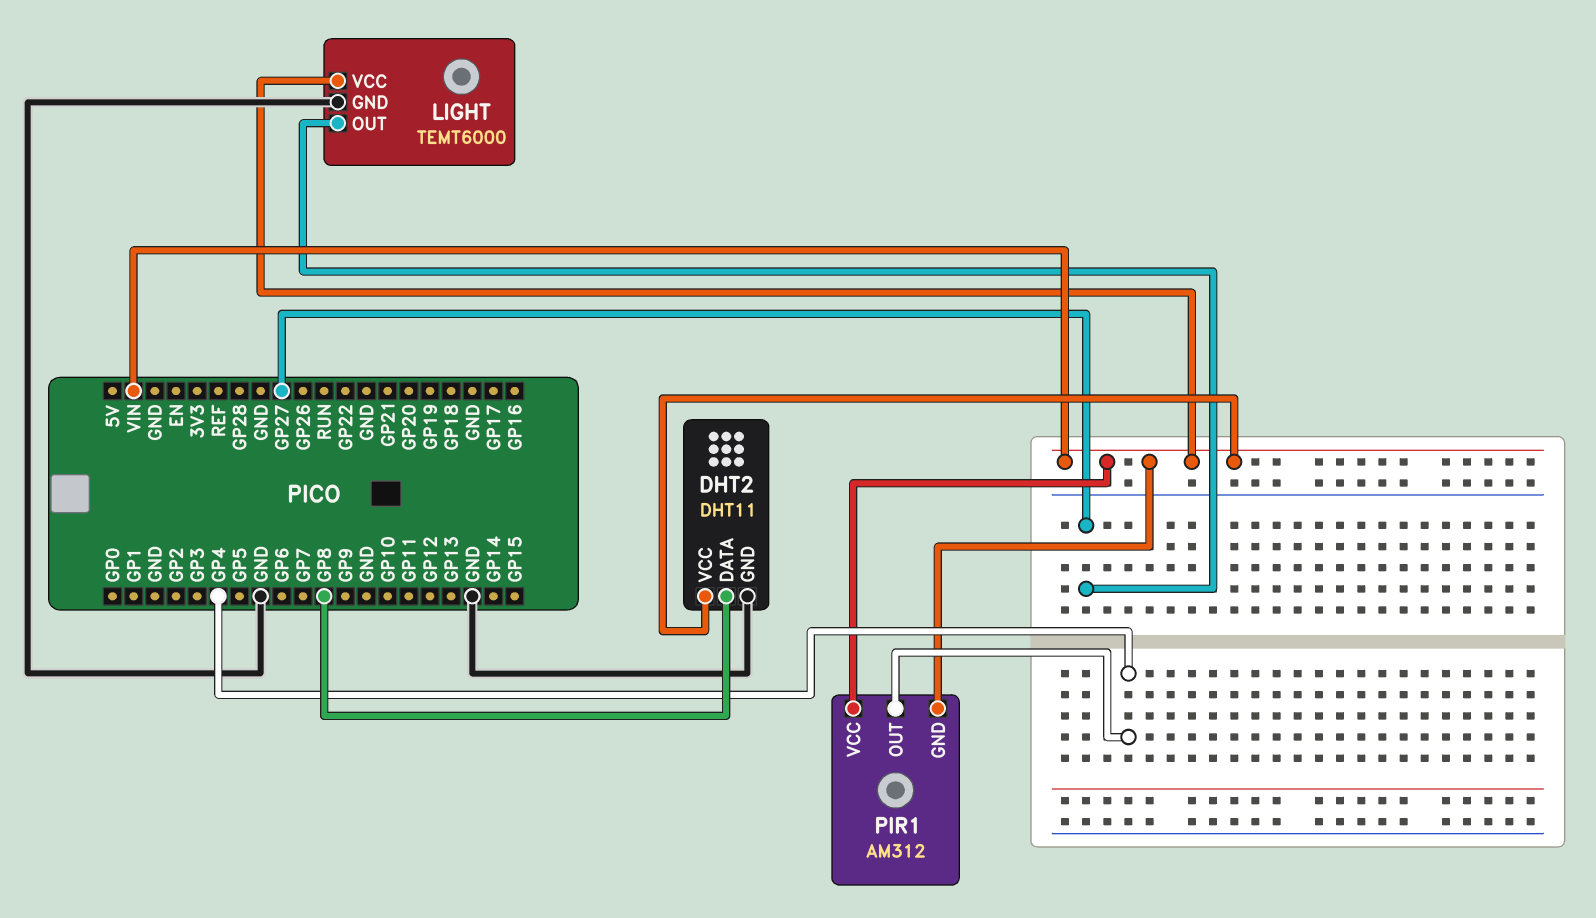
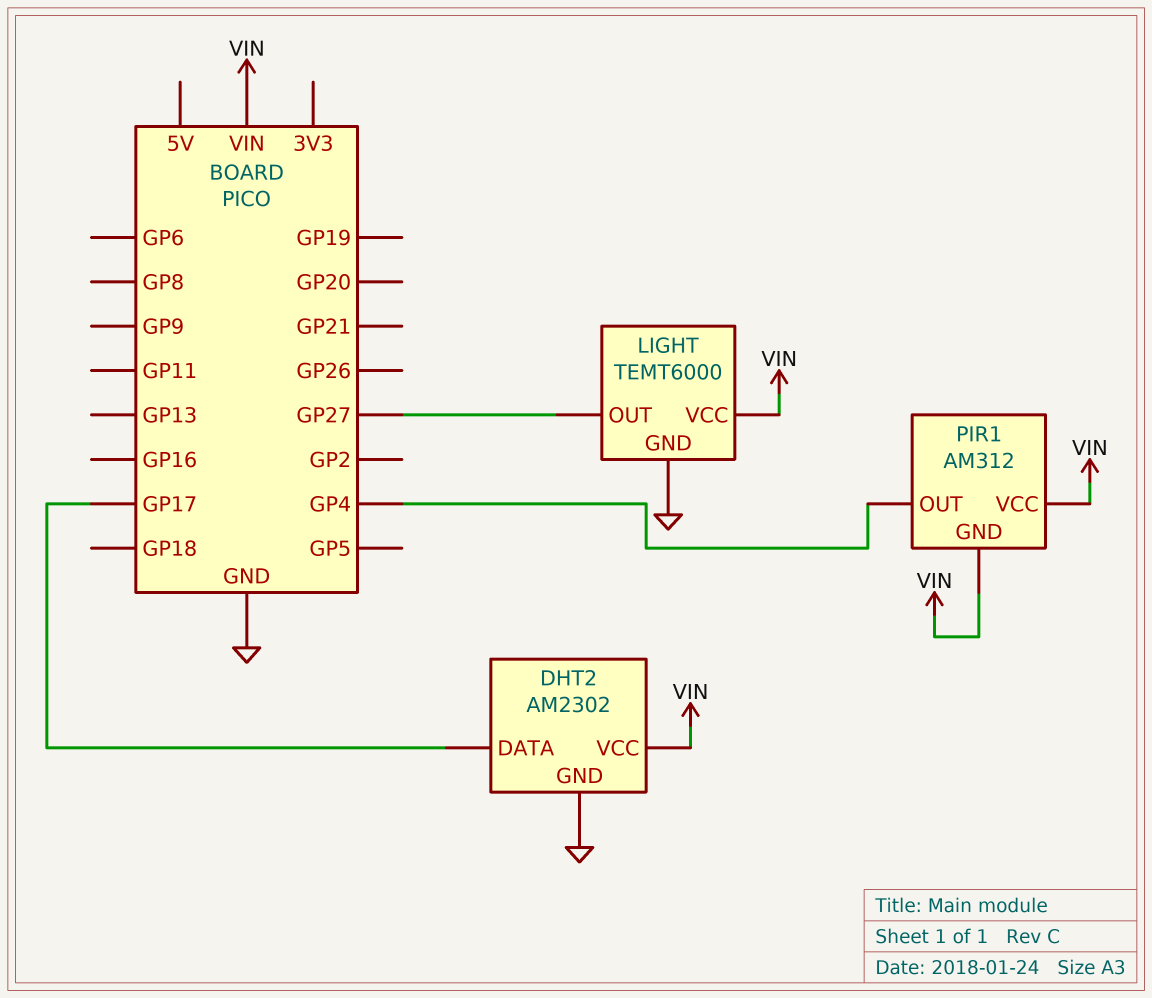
DHT2: DHT11 -> AM2302
DHT2 pin DATA: GP8 -> GP17

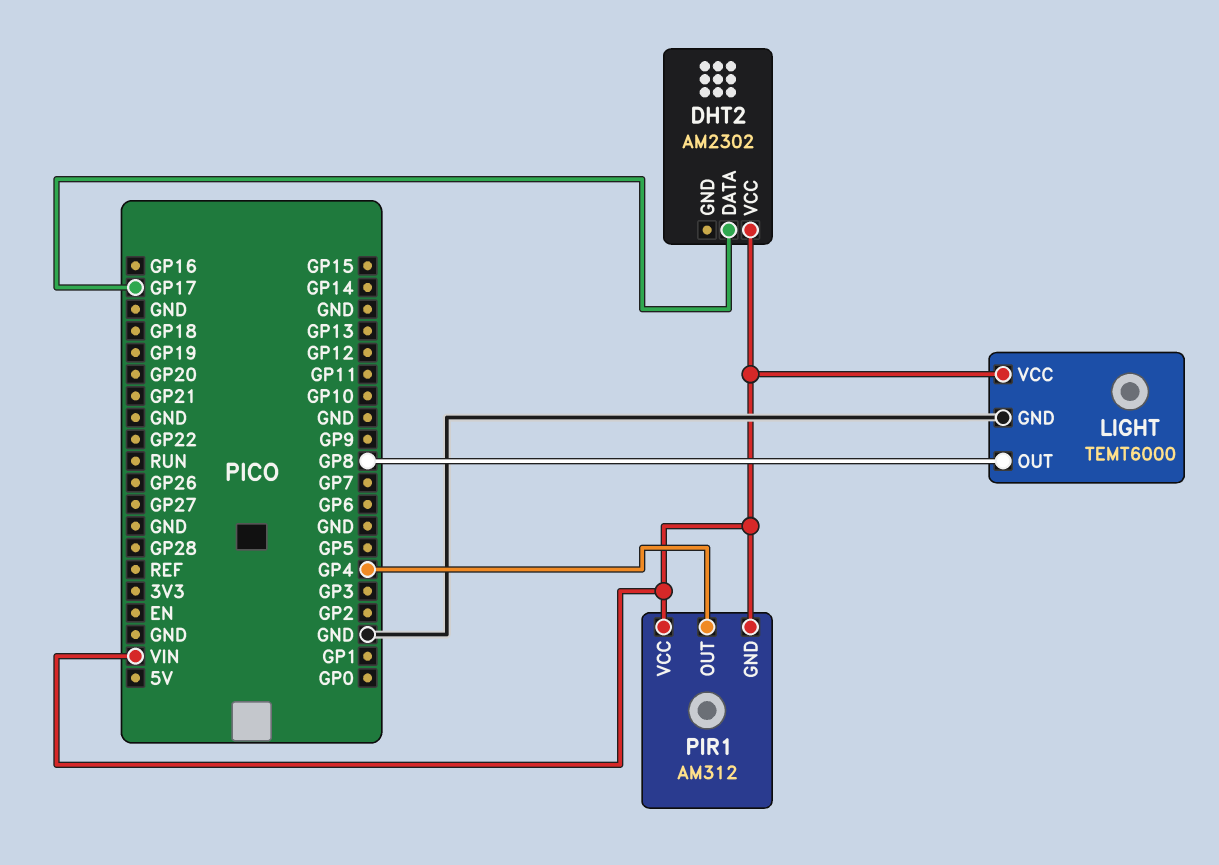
DHT2 pin GND: GND -> none
LIGHT pin OUT: GP27 -> GP8

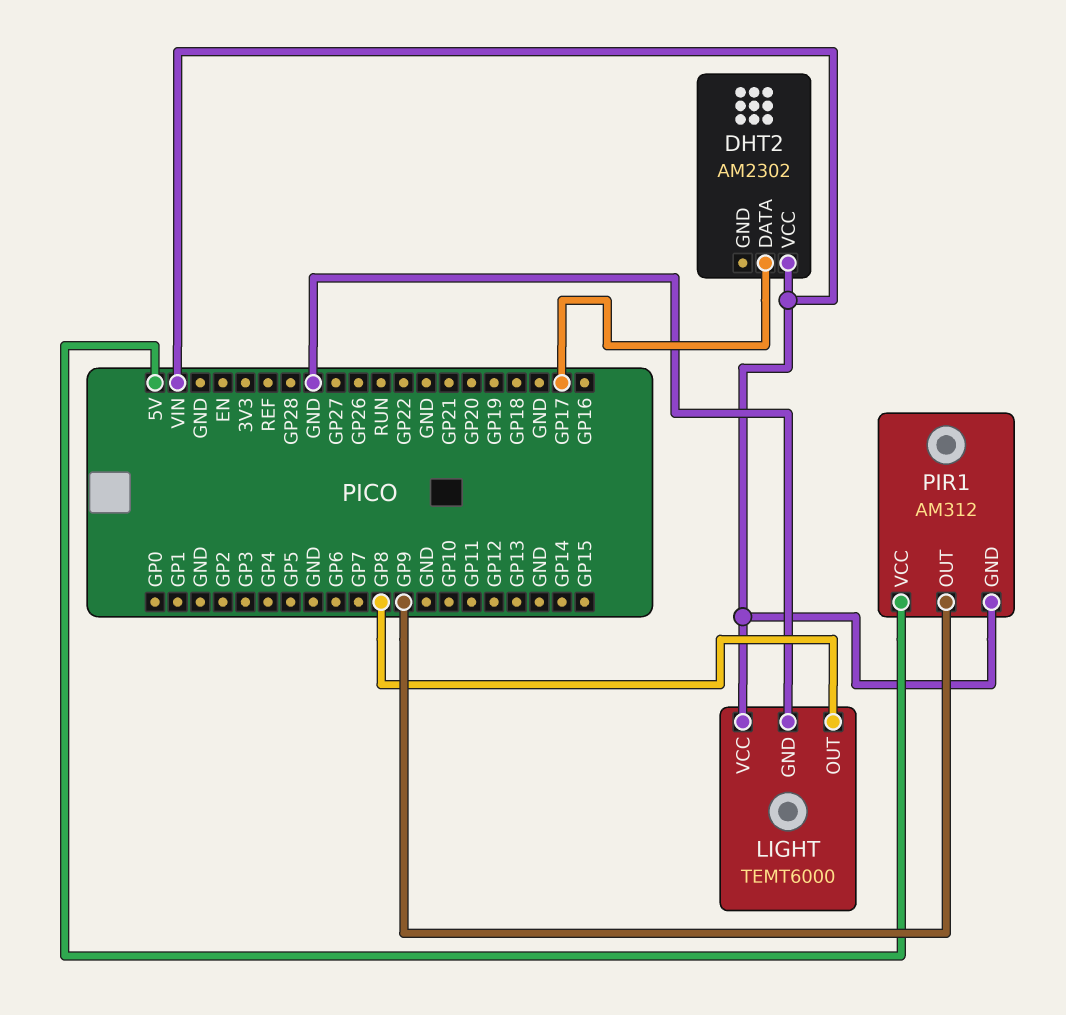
PIR1 pin OUT: GP4 -> GP9
PIR1 pin VCC: VIN -> 5V

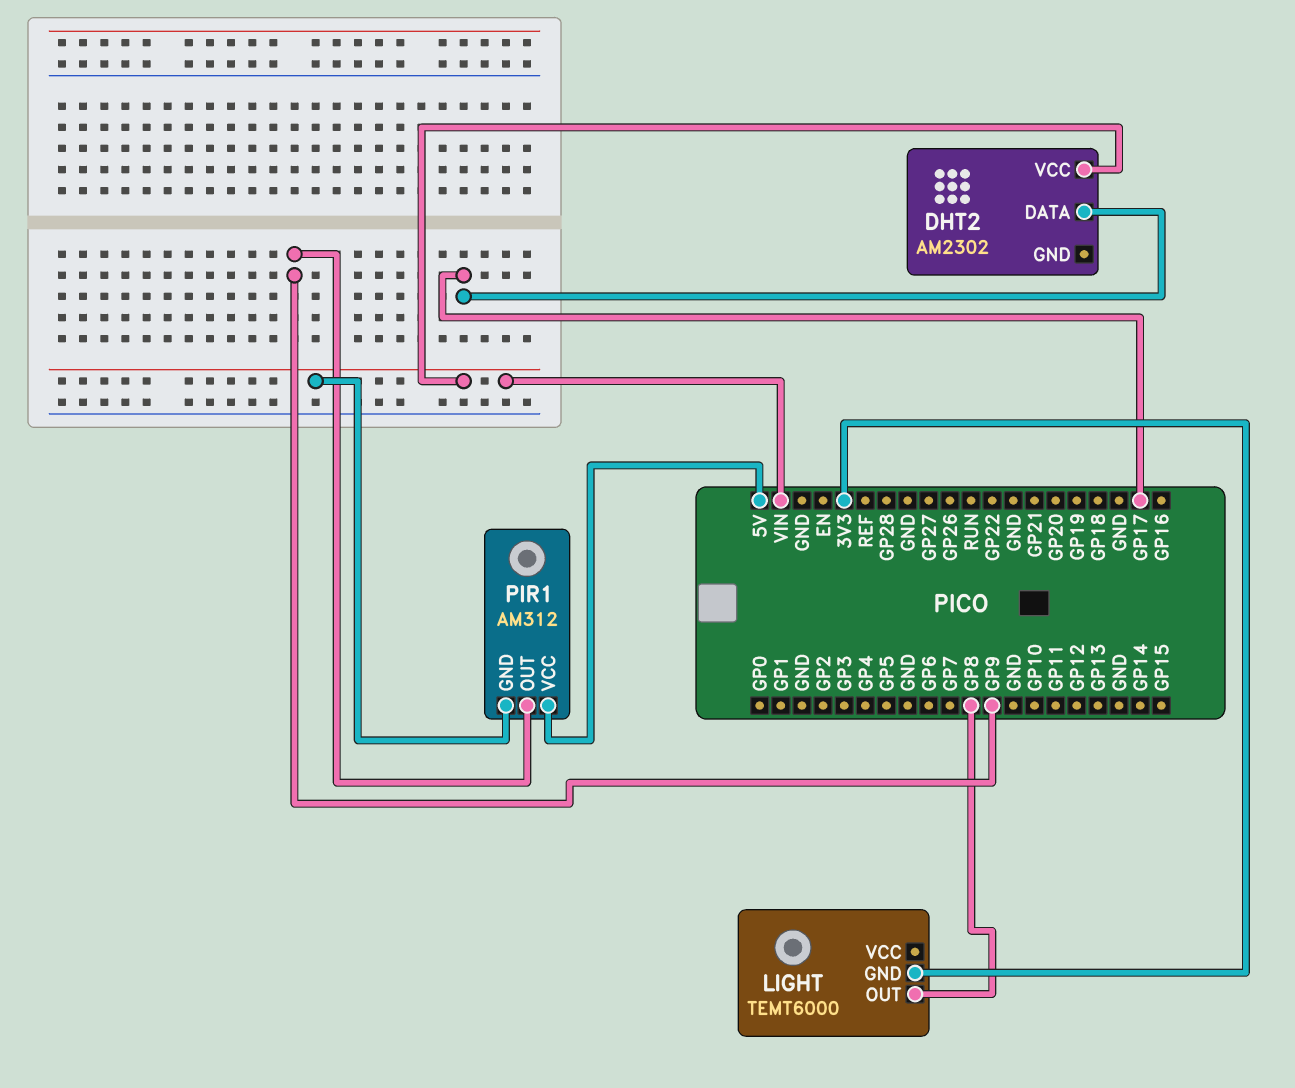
LIGHT pin GND: GND -> 3V3
LIGHT pin VCC: VIN -> none

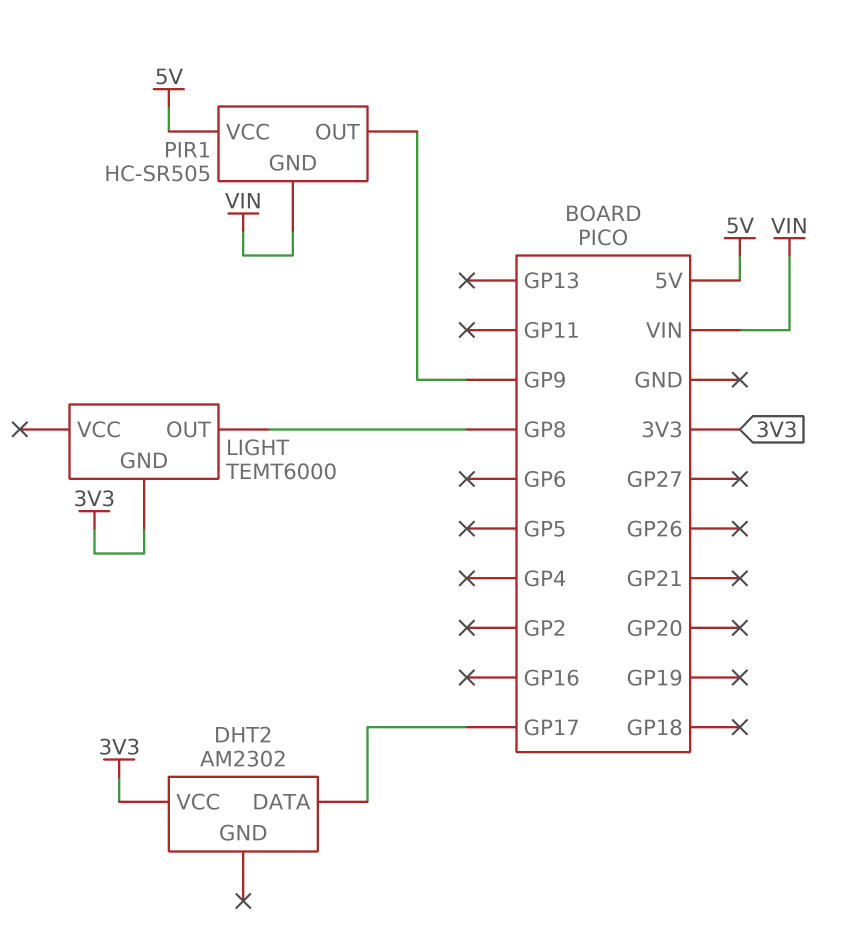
DHT2 pin VCC: VIN -> 3V3
PIR1: AM312 -> HC-SR505

